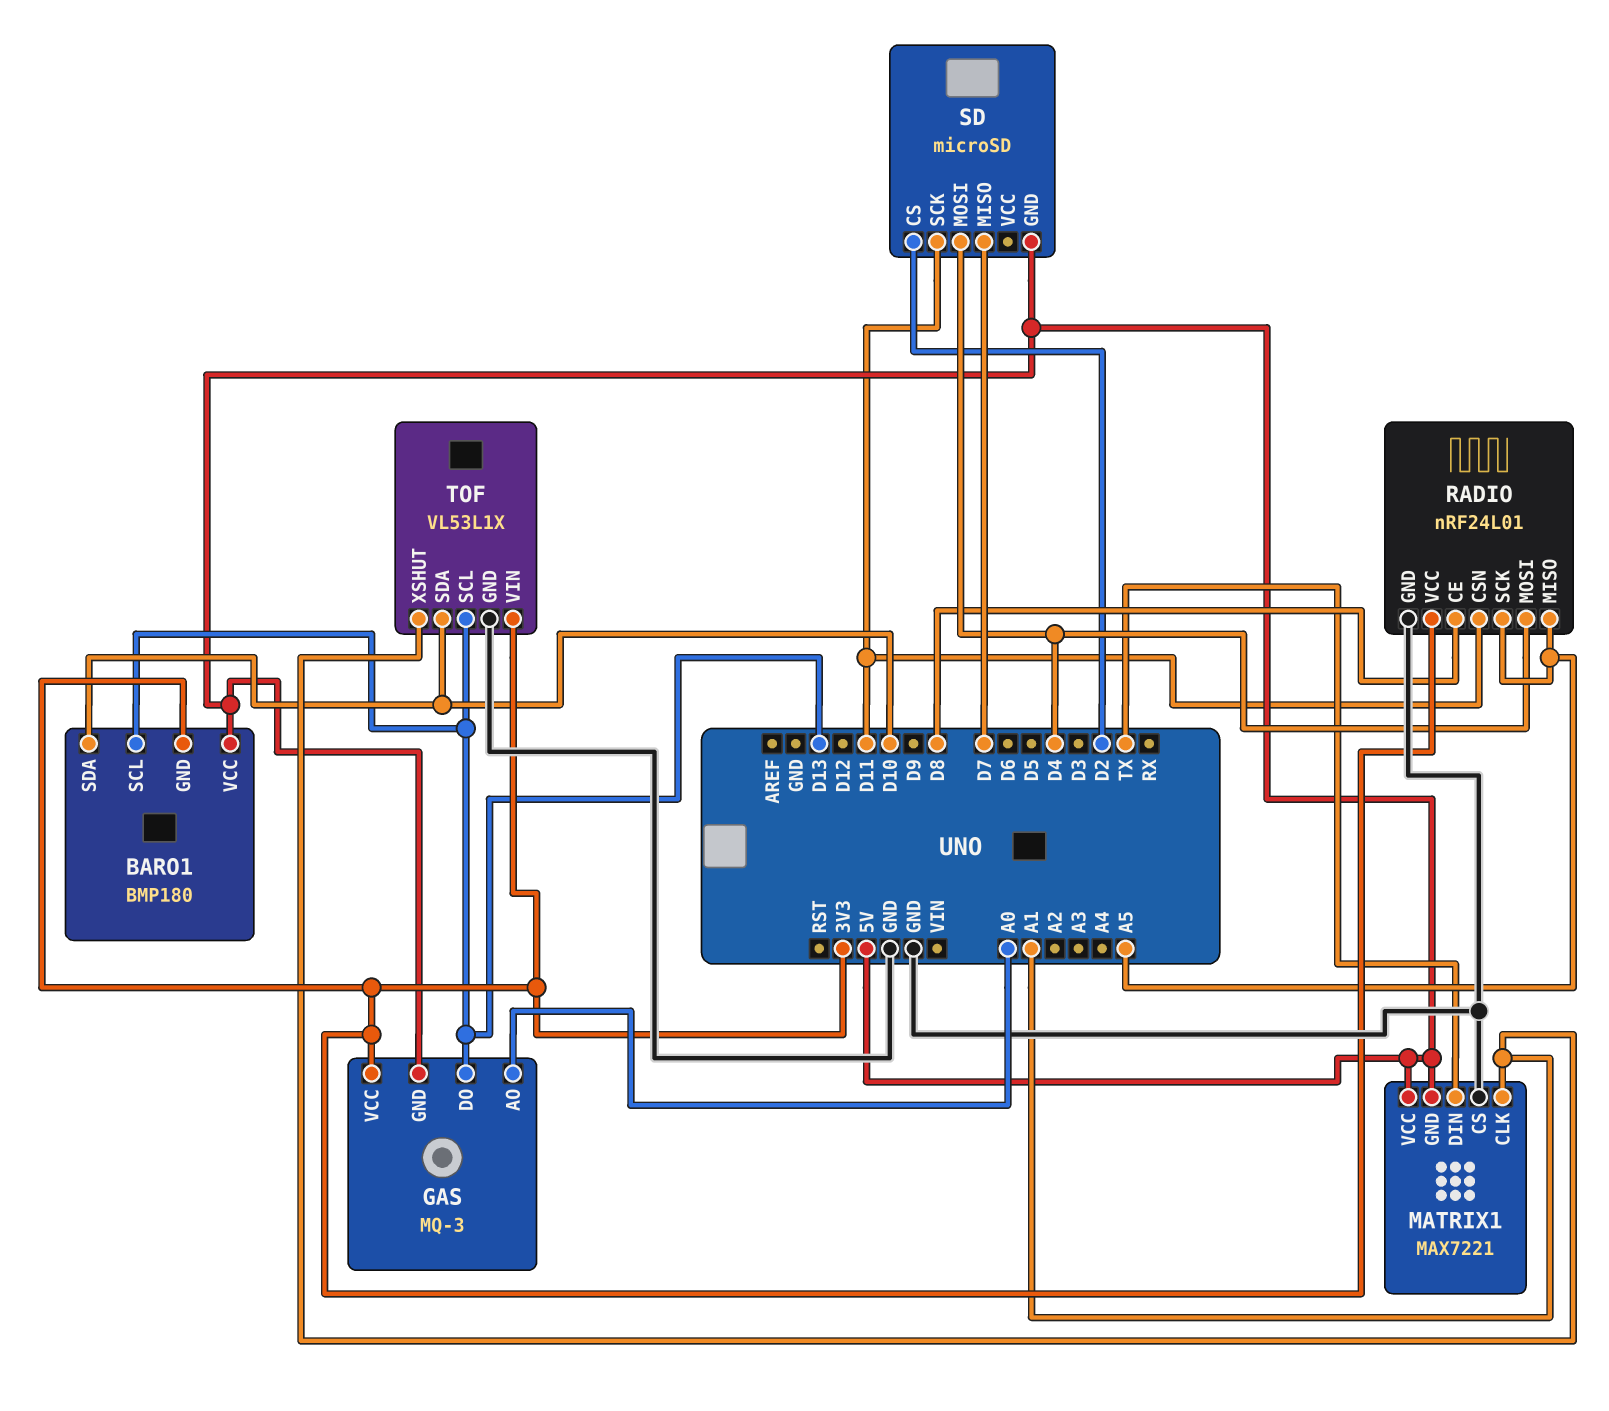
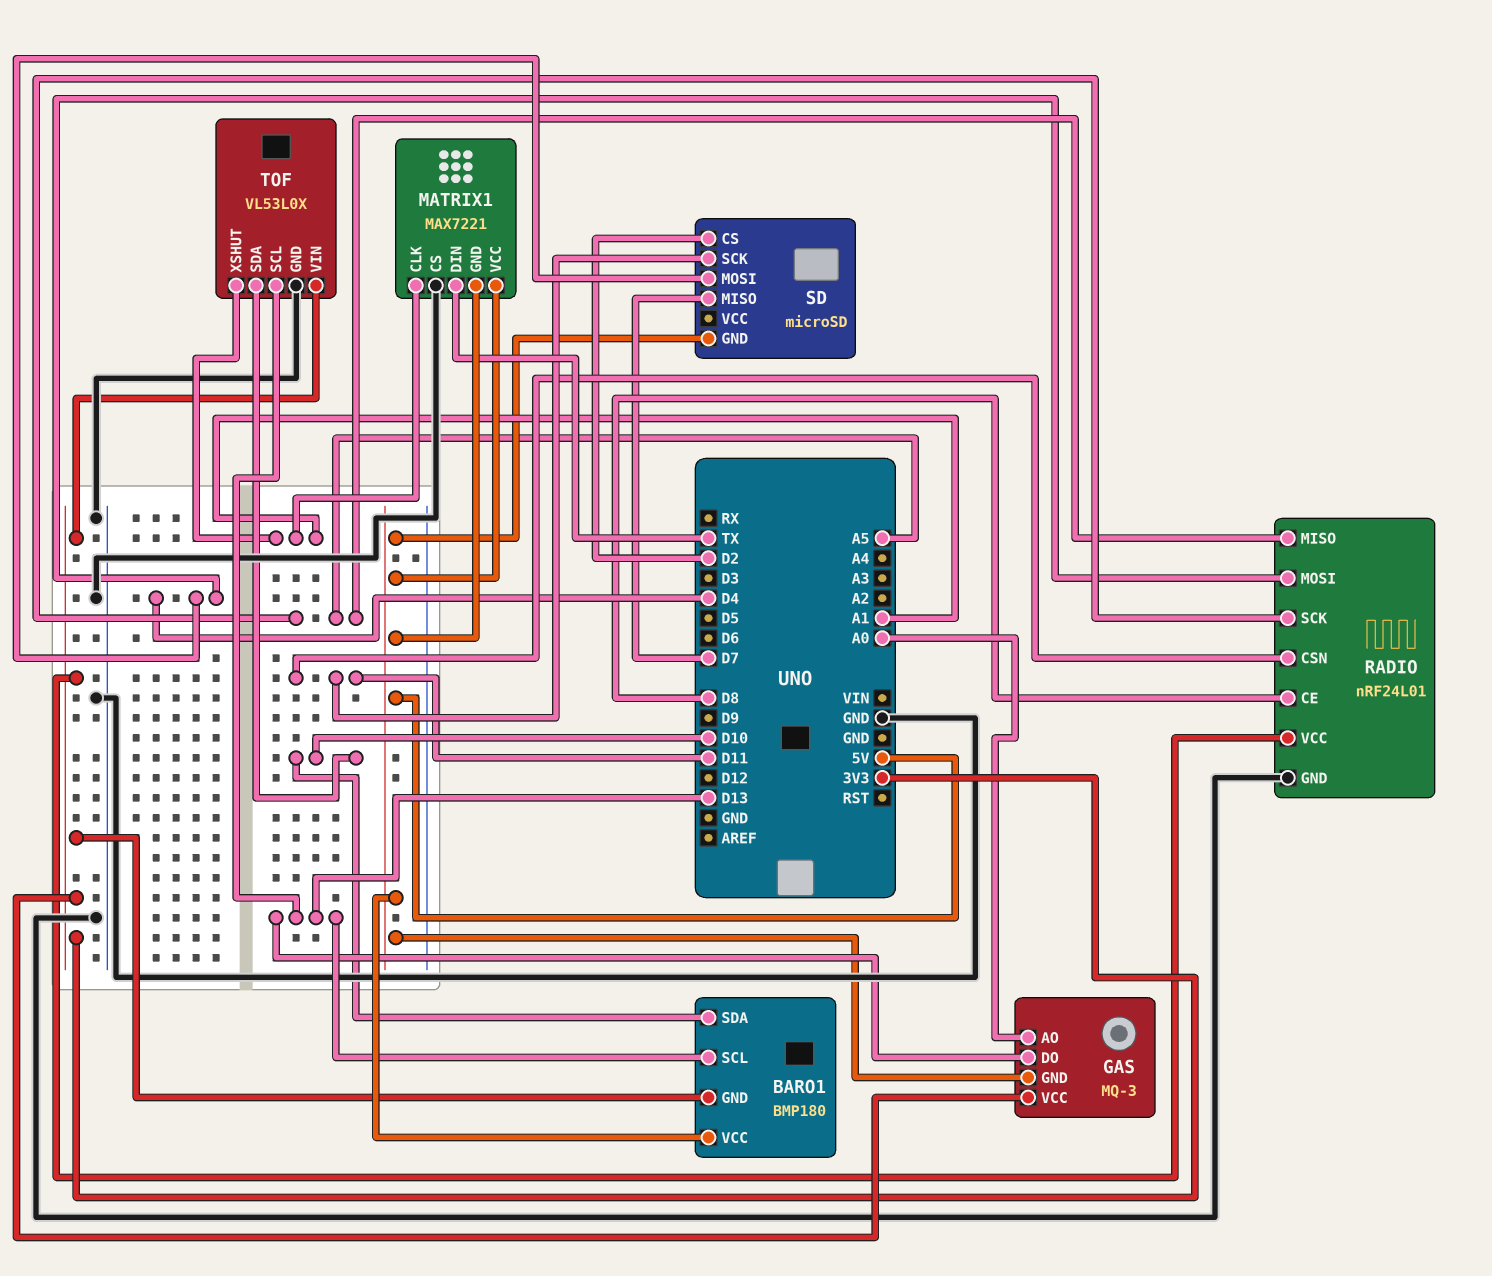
TOF: VL53L1X -> VL53L0X

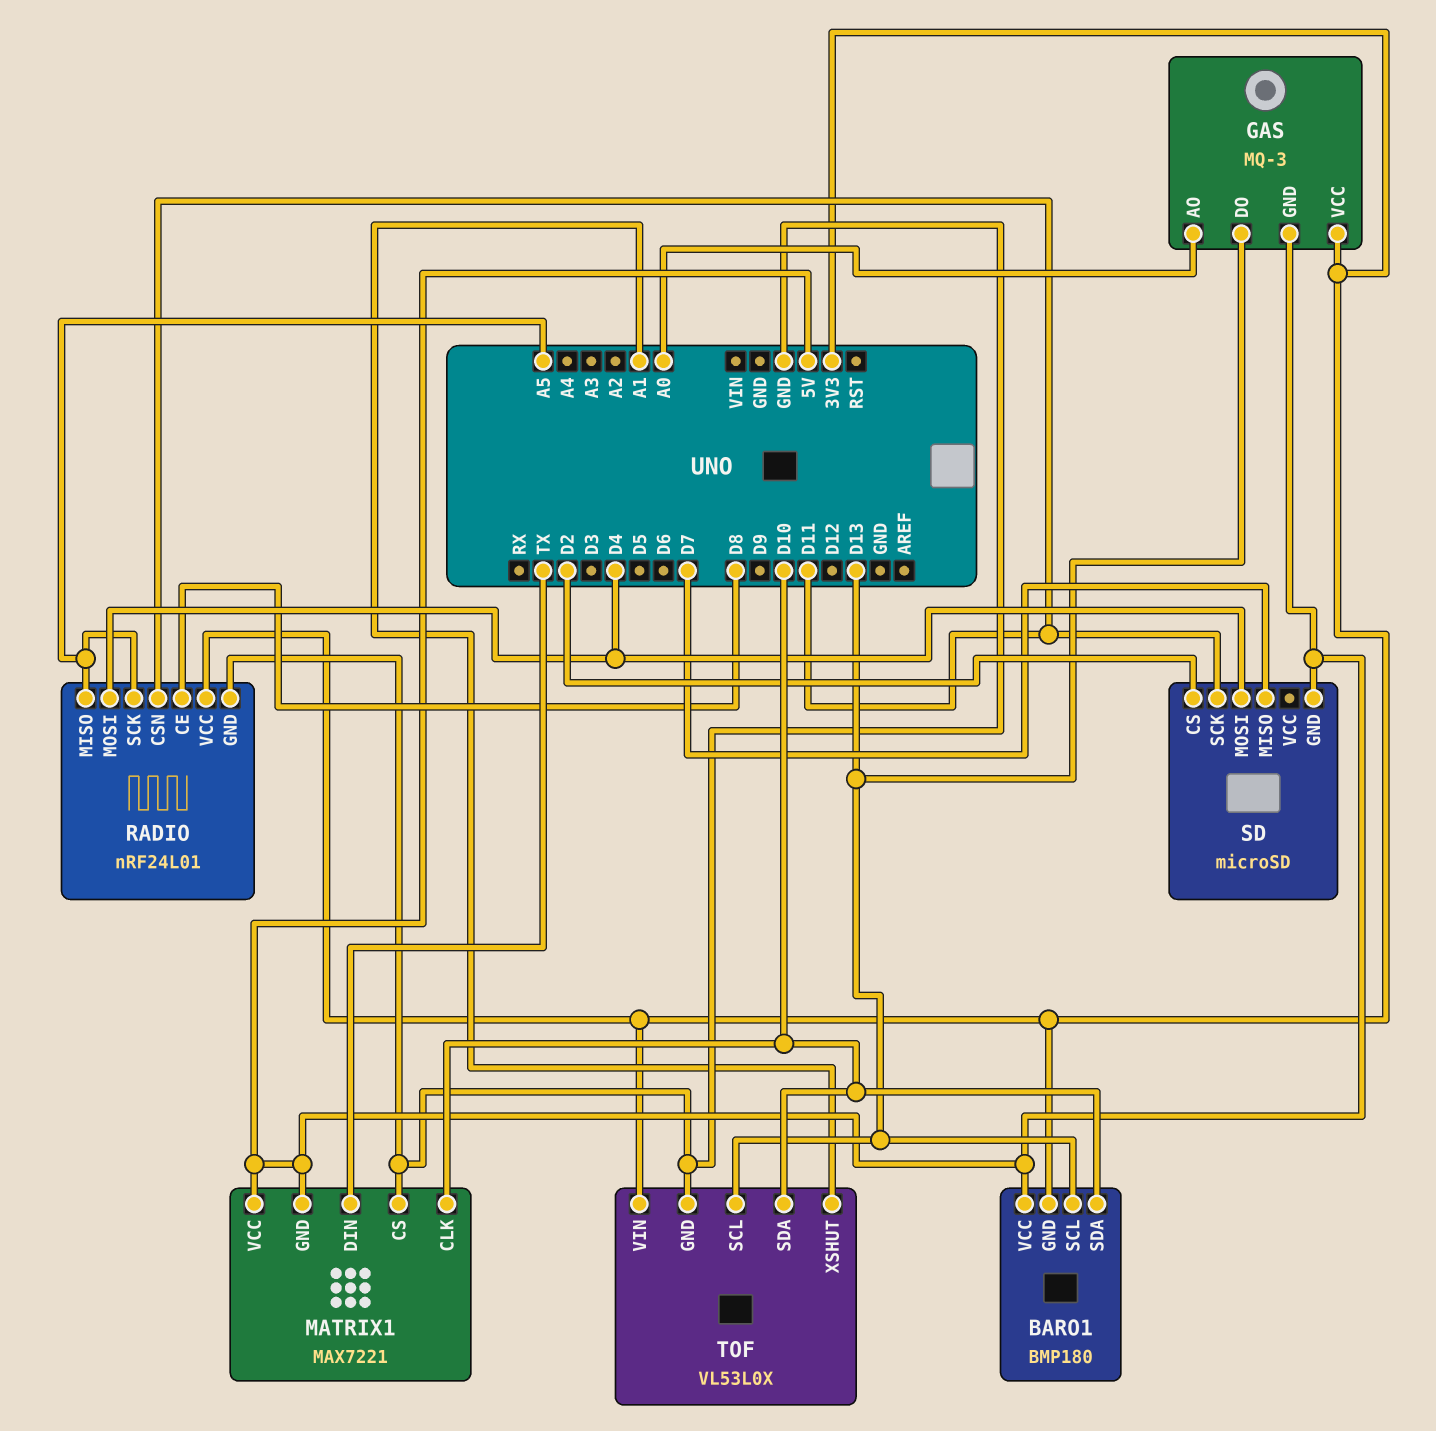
MATRIX1 pin CLK: A1 -> D10

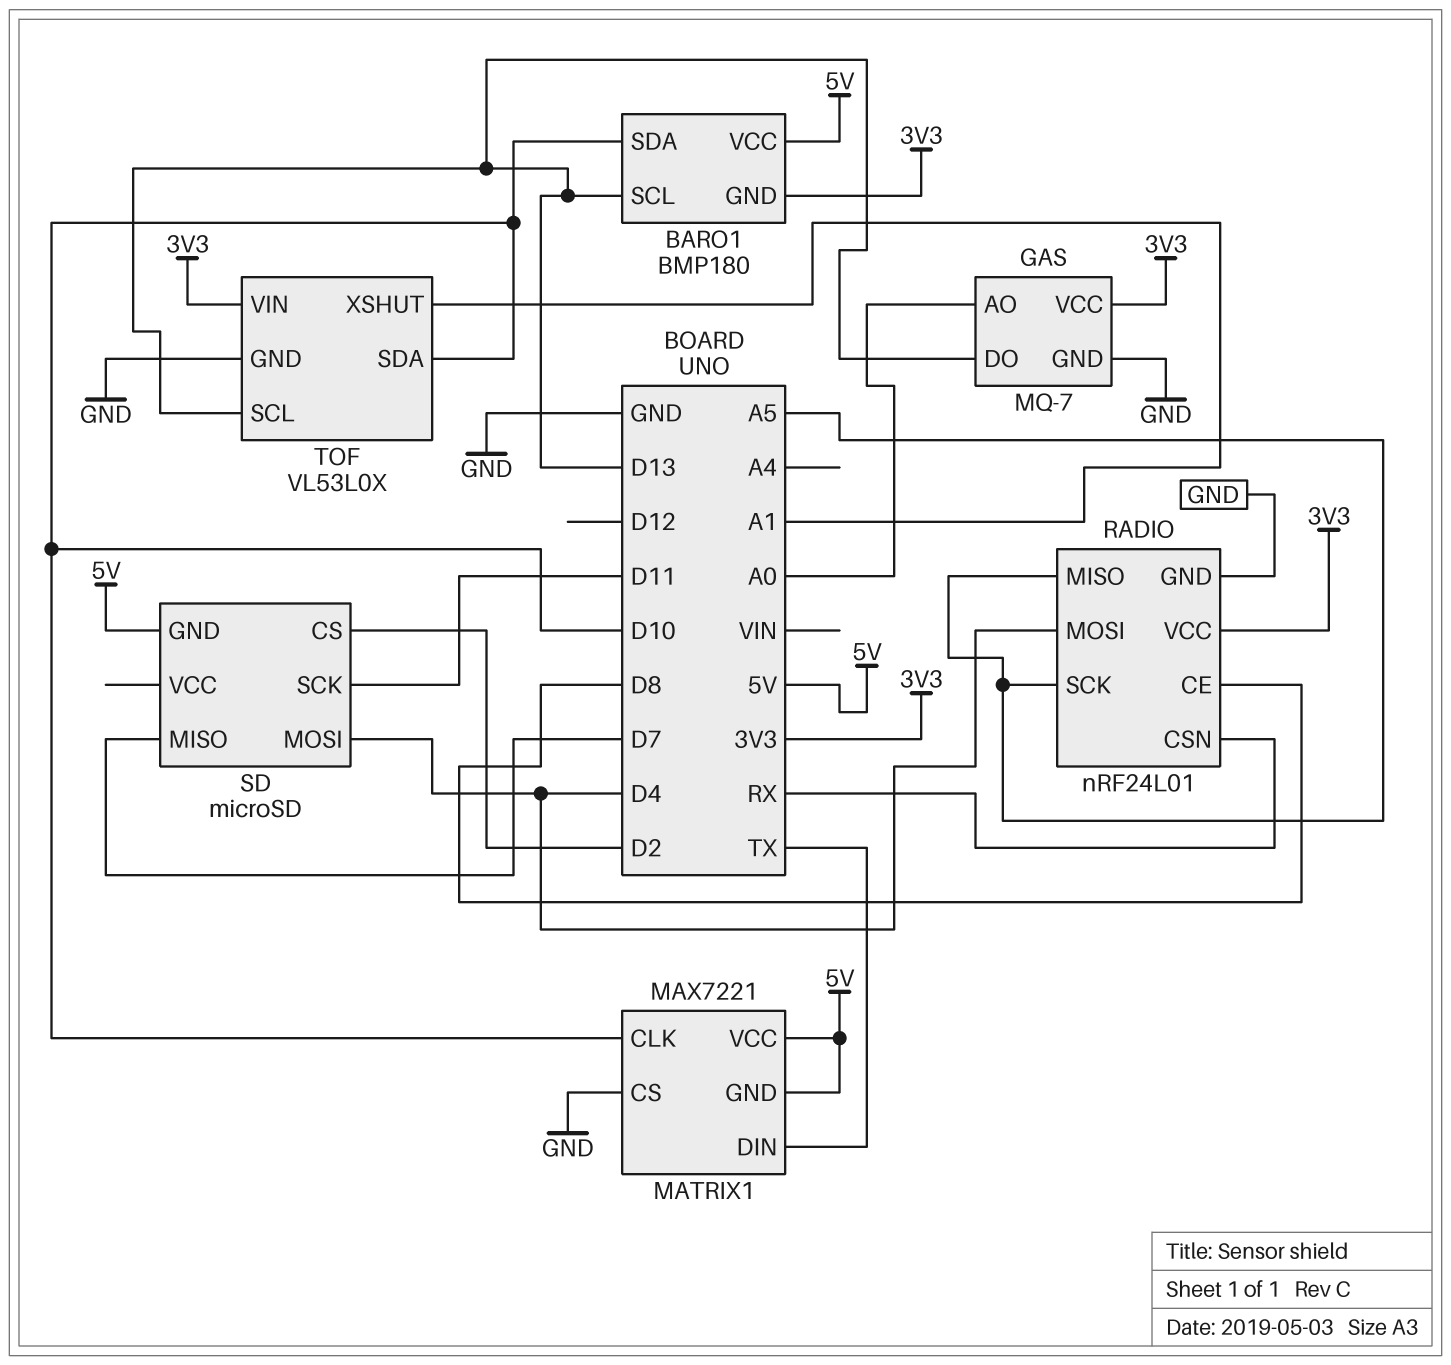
GAS: MQ-3 -> MQ-7
GAS pin GND: 5V -> GND
RADIO pin CSN: D11 -> RX

